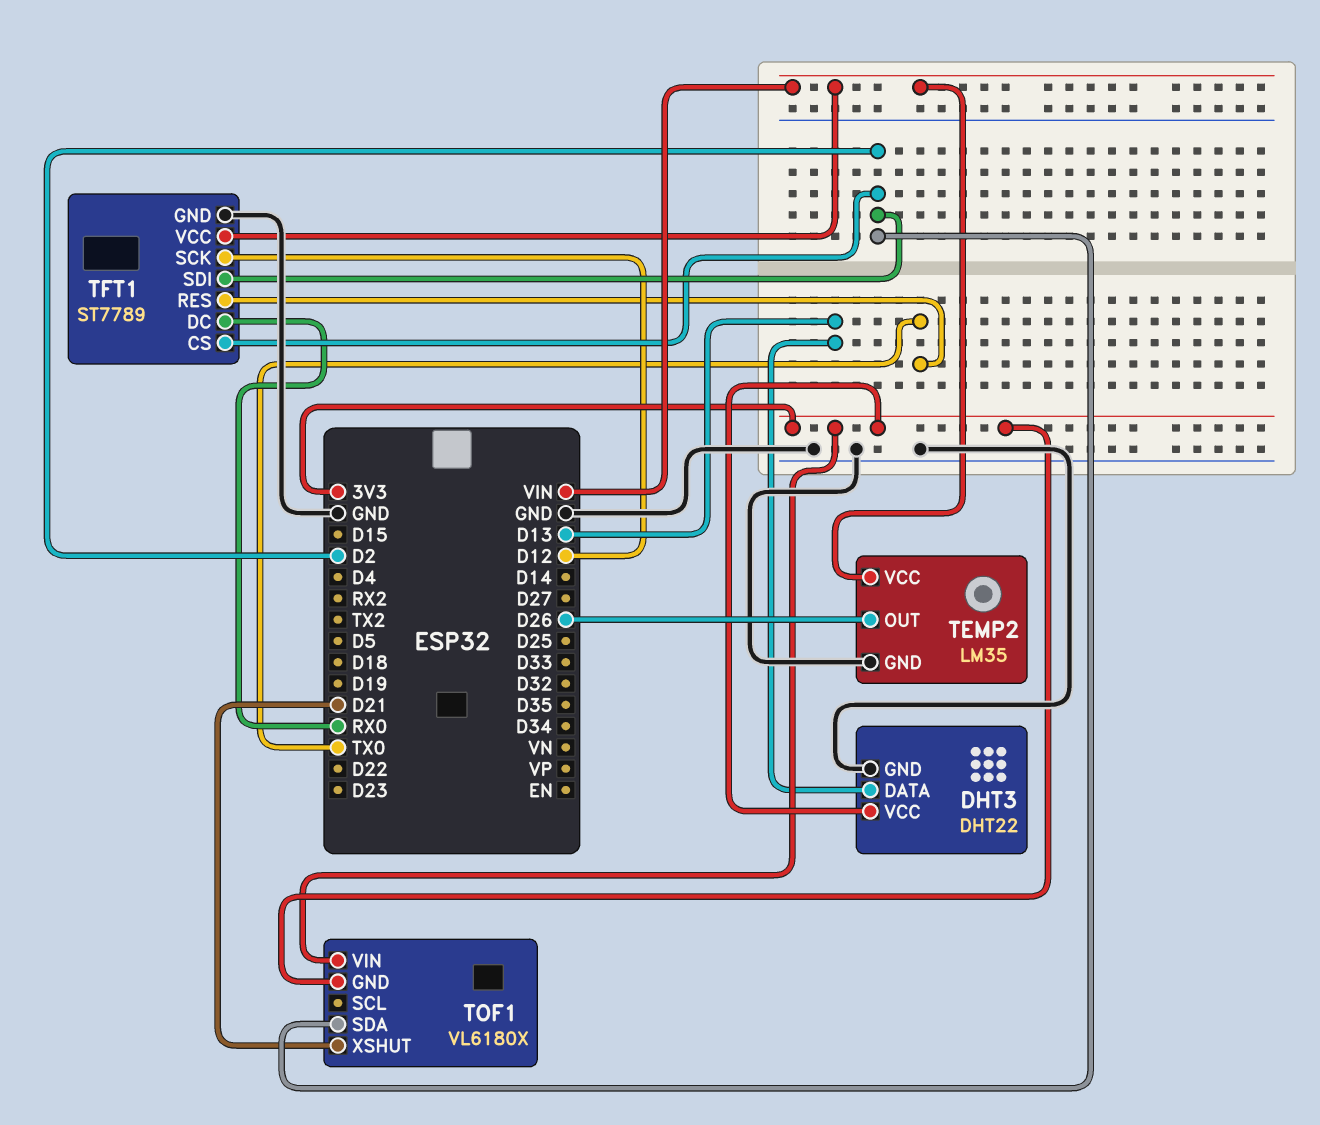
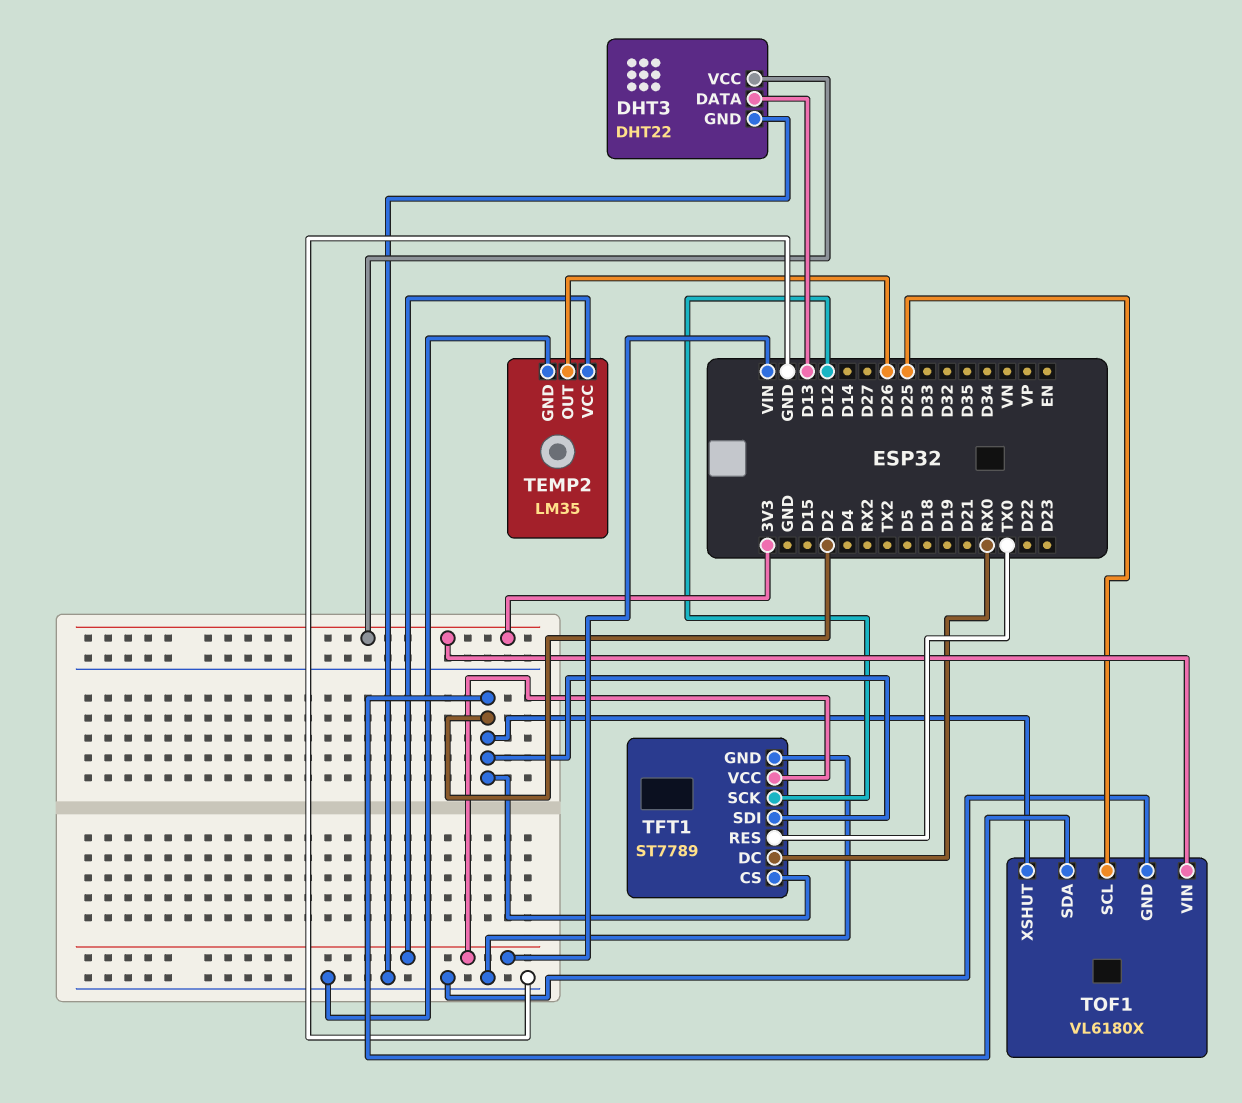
TOF1 pin GND: 3V3 -> GND
TOF1 pin SCL: none -> D25
TOF1 pin XSHUT: D21 -> D2

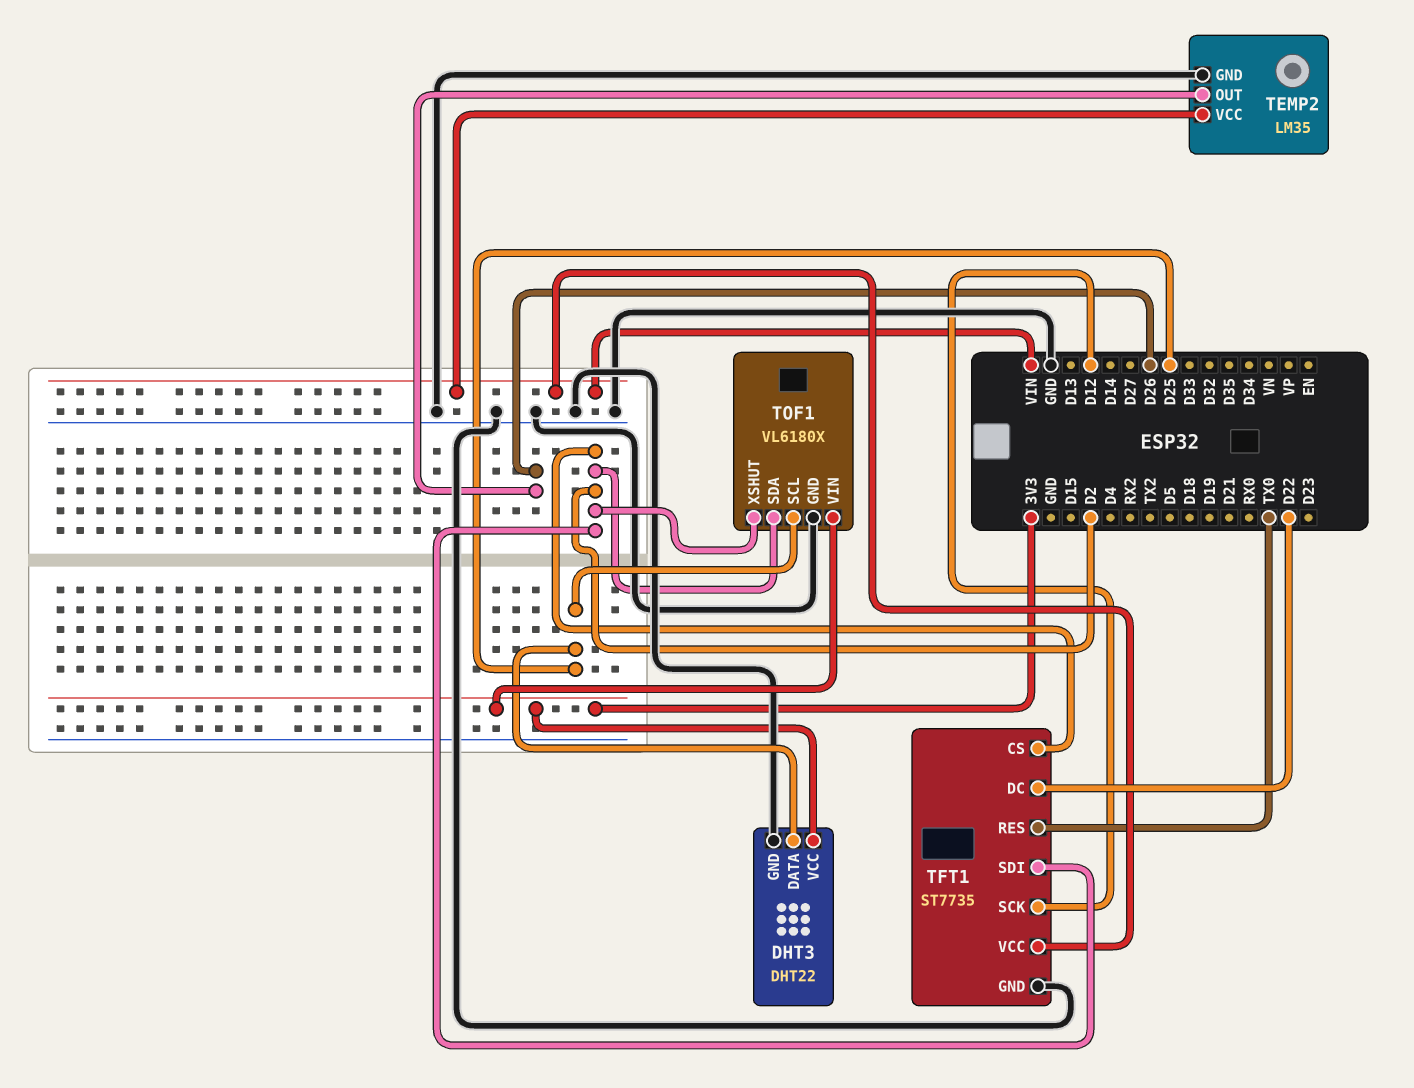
DHT3 pin DATA: D13 -> D25
TFT1: ST7789 -> ST7735
TFT1 pin DC: RX0 -> D22

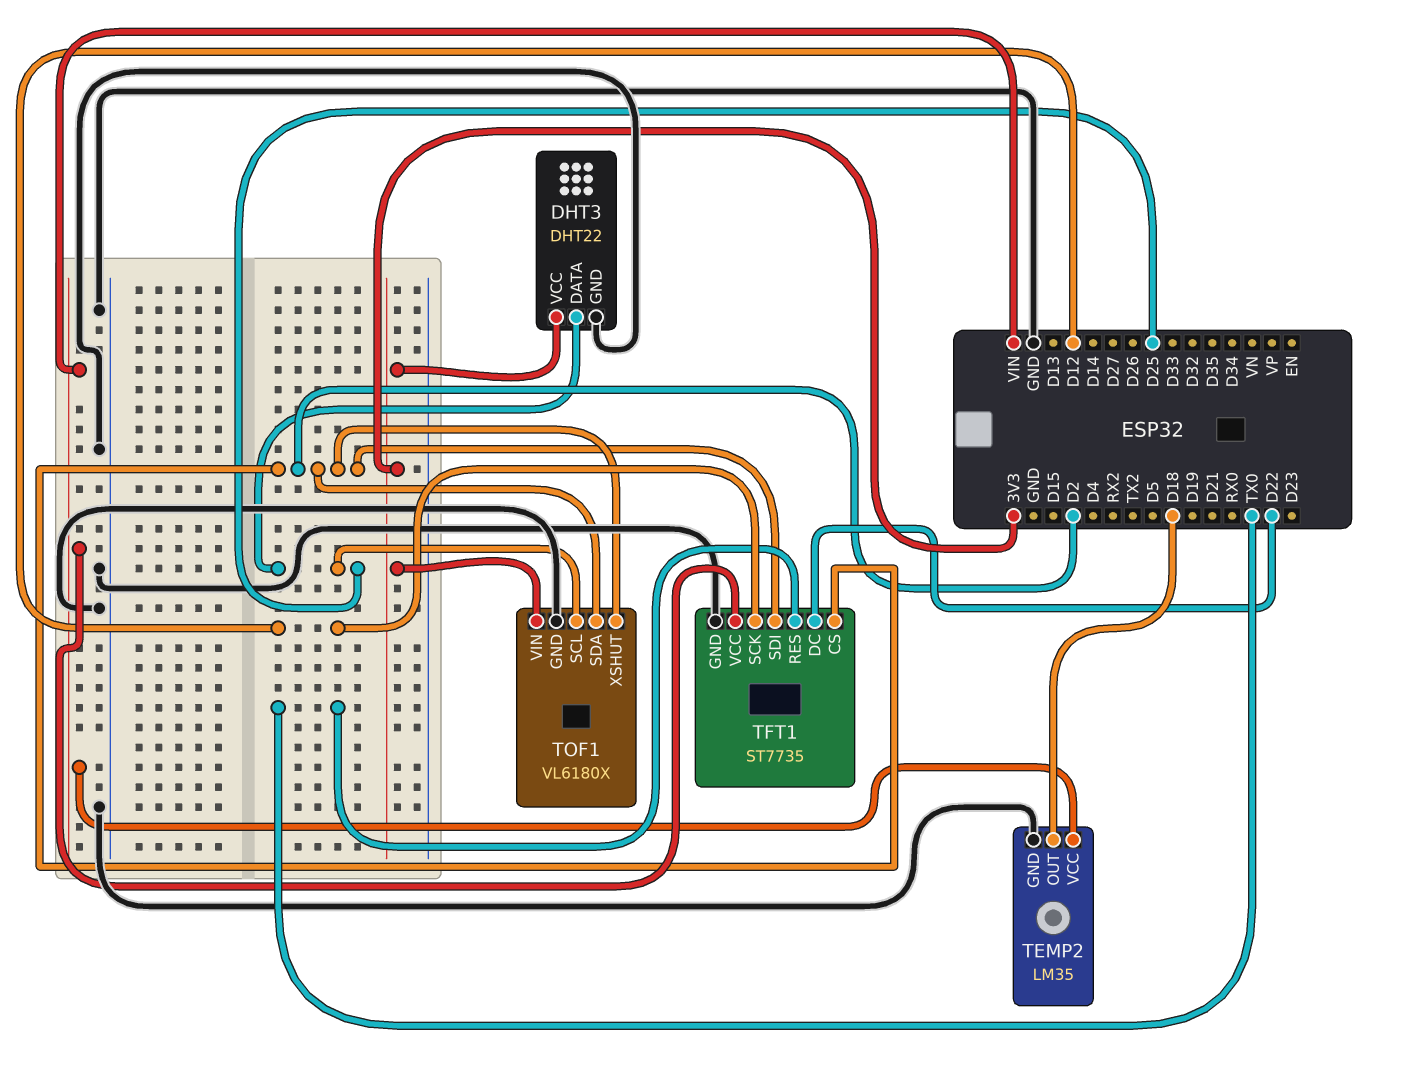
TEMP2 pin OUT: D26 -> D18

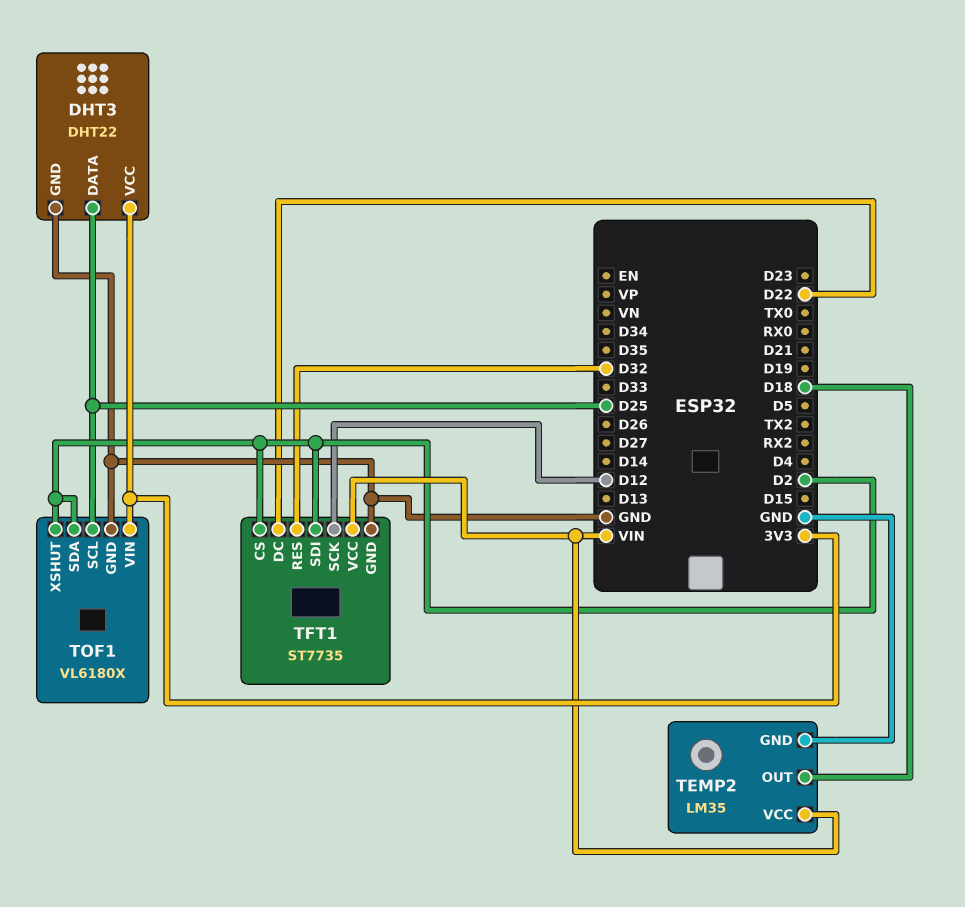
TFT1 pin RES: TX0 -> D32

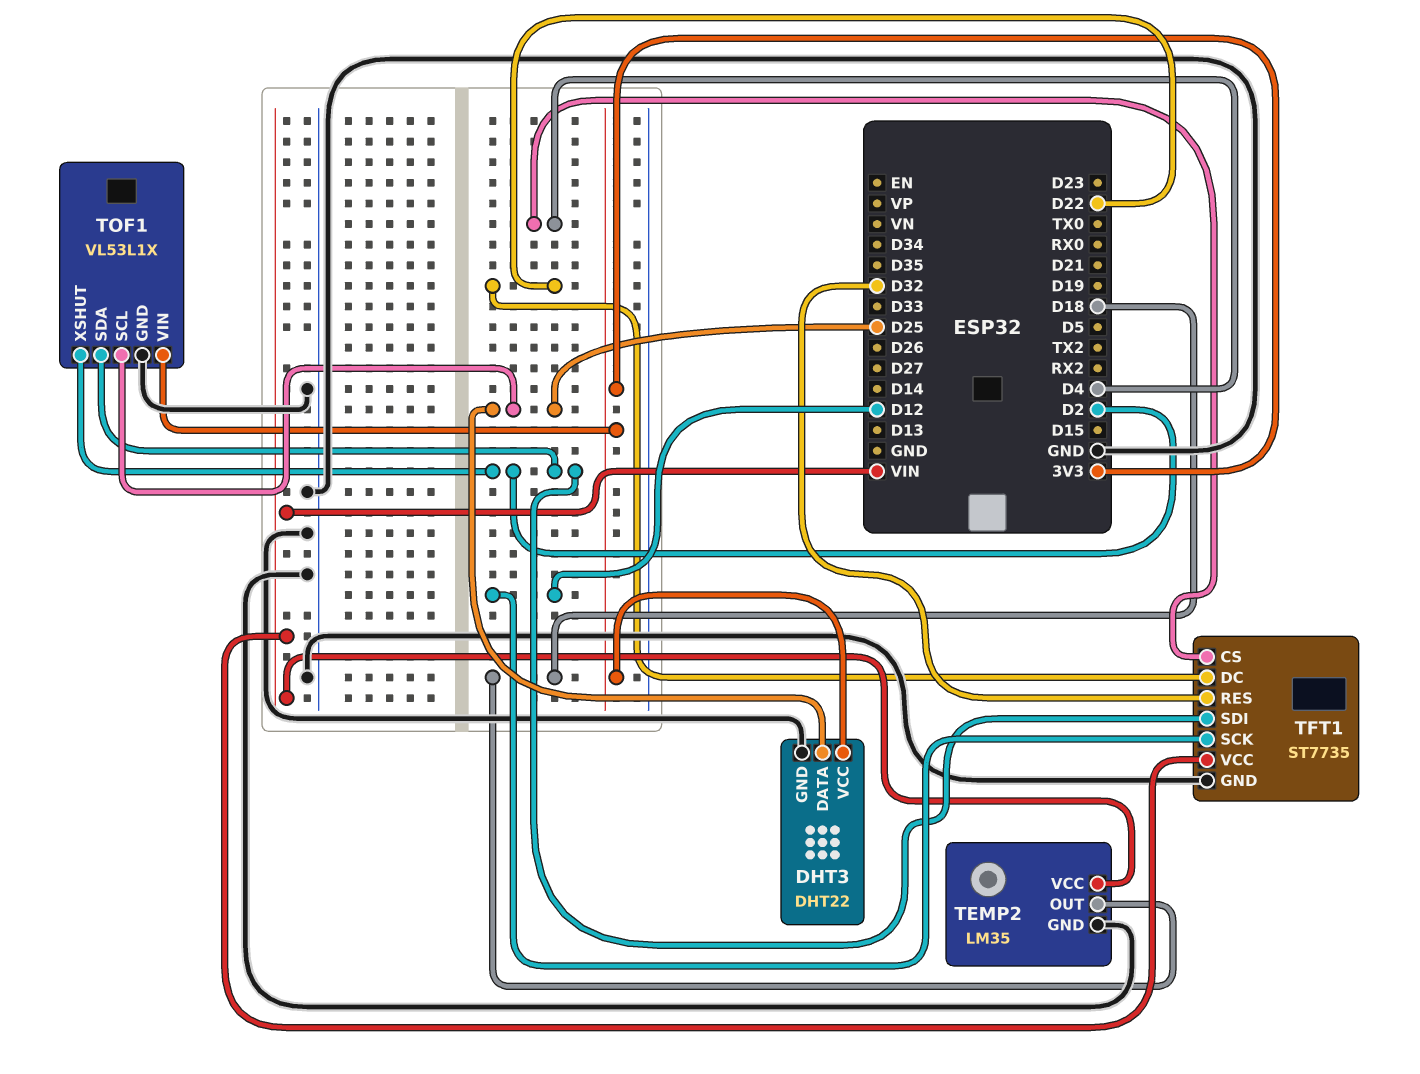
TFT1 pin CS: D2 -> D4
TOF1: VL6180X -> VL53L1X

